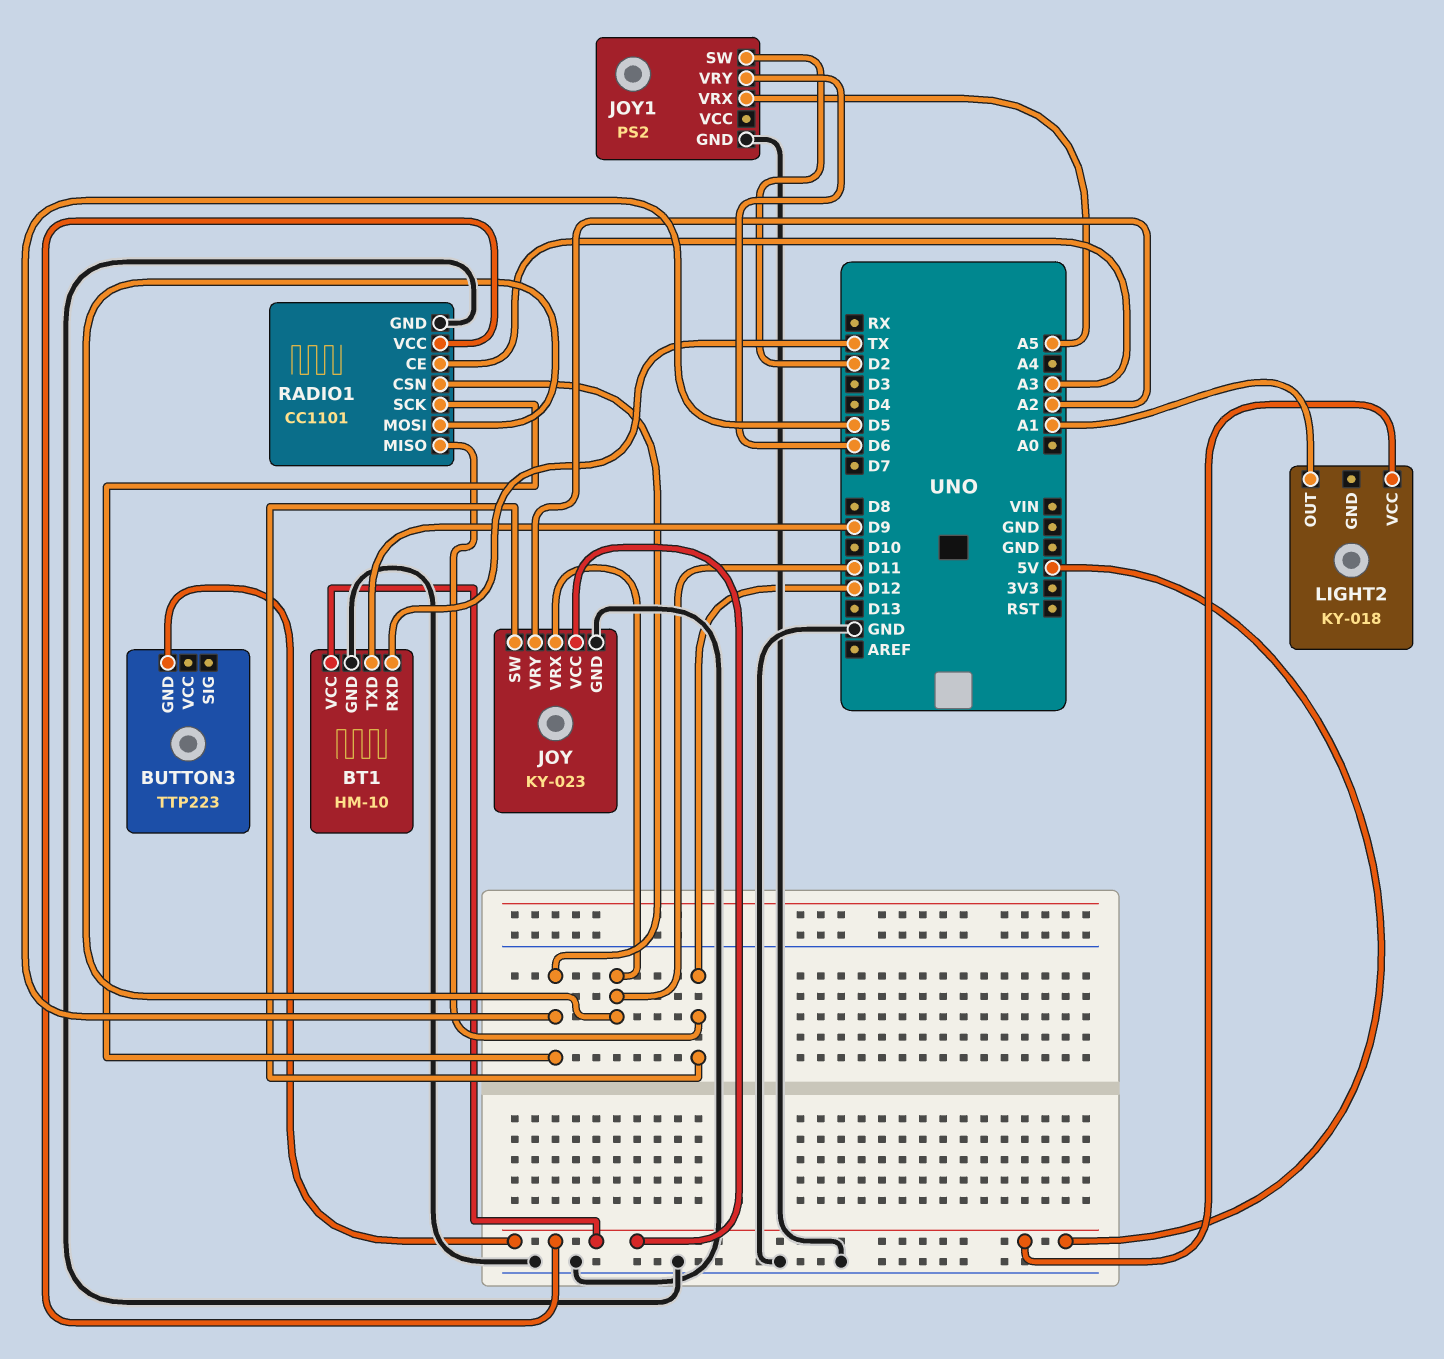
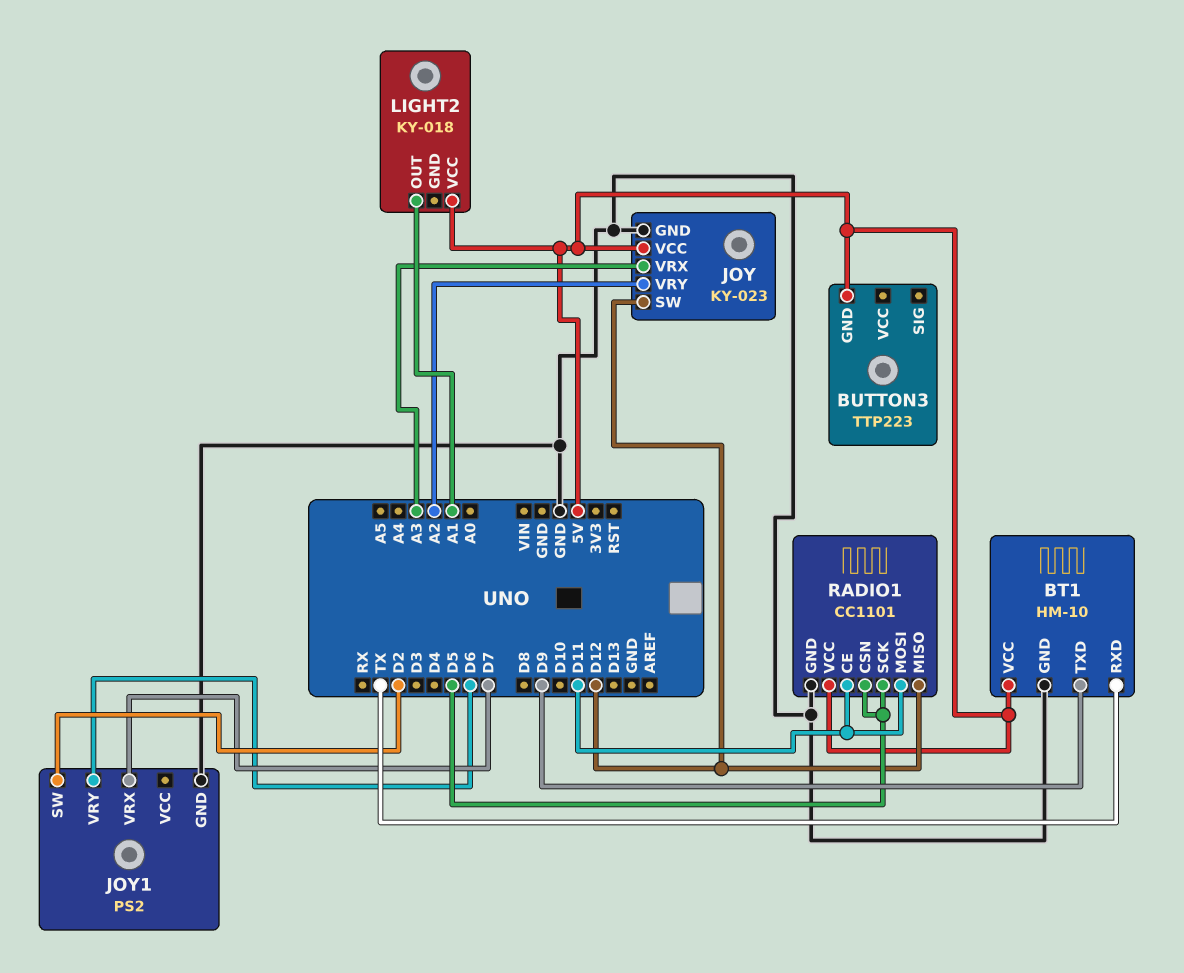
JOY pin VRX: D11 -> A3
JOY1 pin VRX: A5 -> D7
RADIO1 pin CE: A3 -> D11

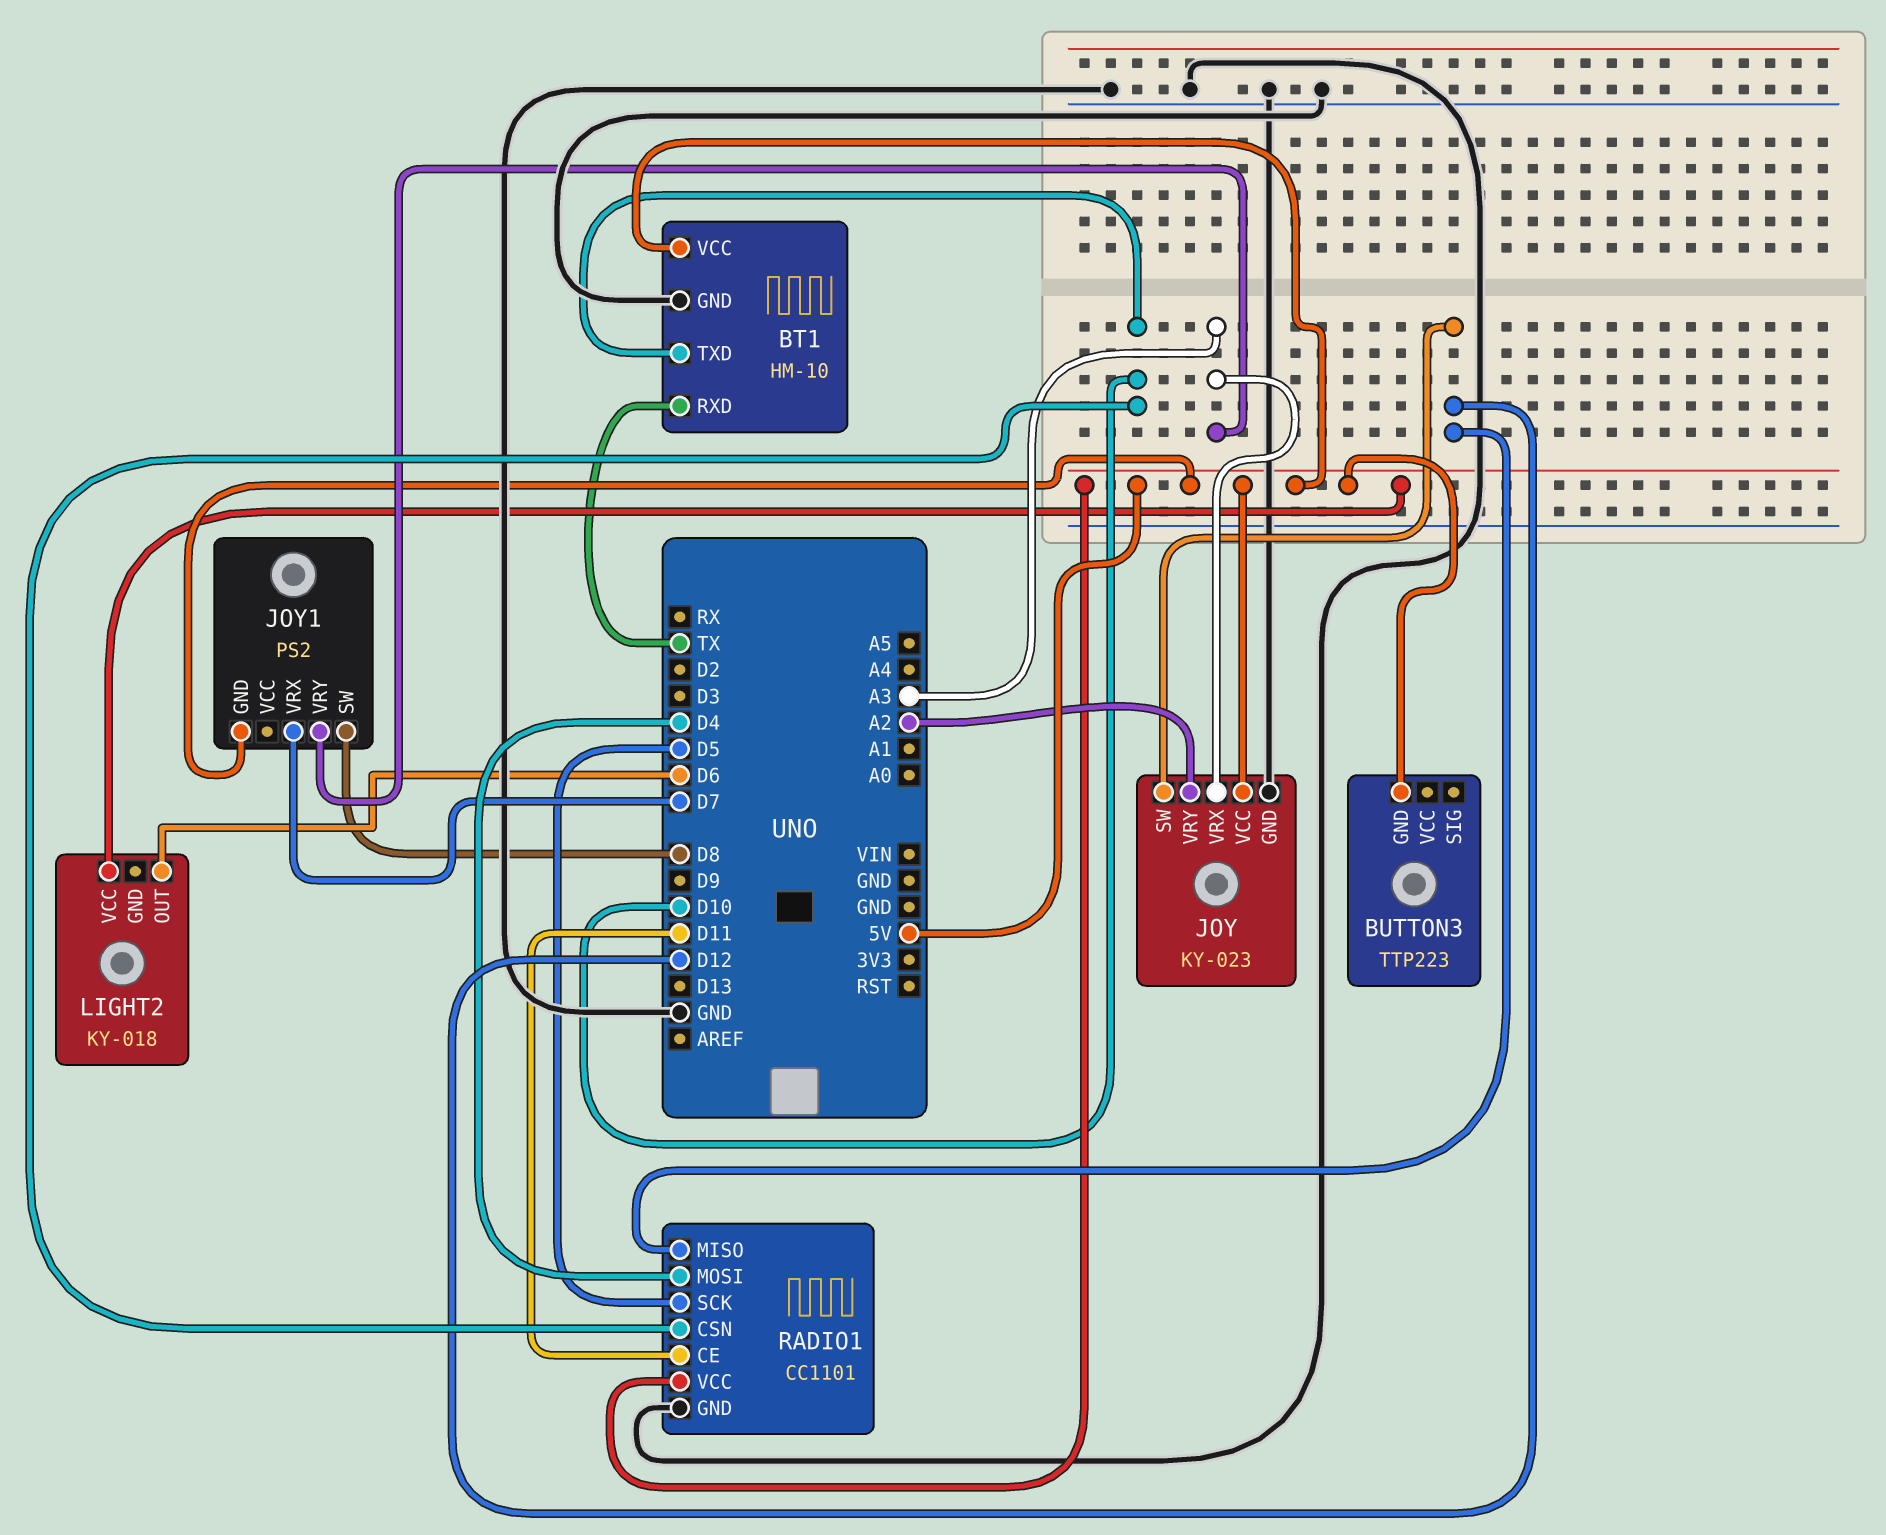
BT1 pin TXD: D9 -> D10
JOY1 pin GND: GND -> 5V
JOY1 pin SW: D2 -> D8
JOY1 pin VRY: D6 -> A3
LIGHT2 pin OUT: A1 -> D6
RADIO1 pin CSN: D5 -> D10
RADIO1 pin MOSI: D11 -> D4

